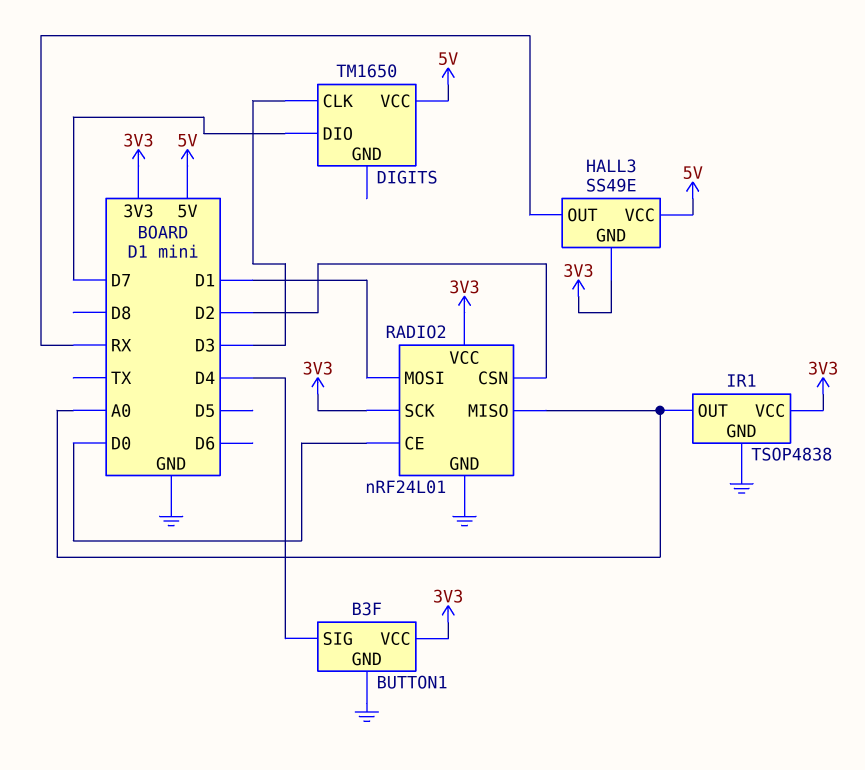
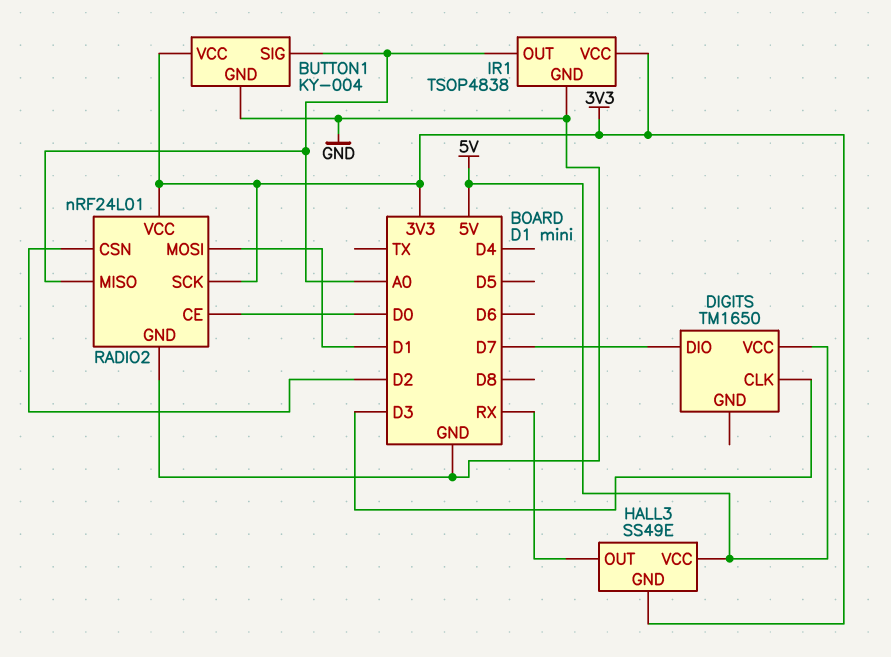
BUTTON1: B3F -> KY-004
BUTTON1 pin SIG: D4 -> A0

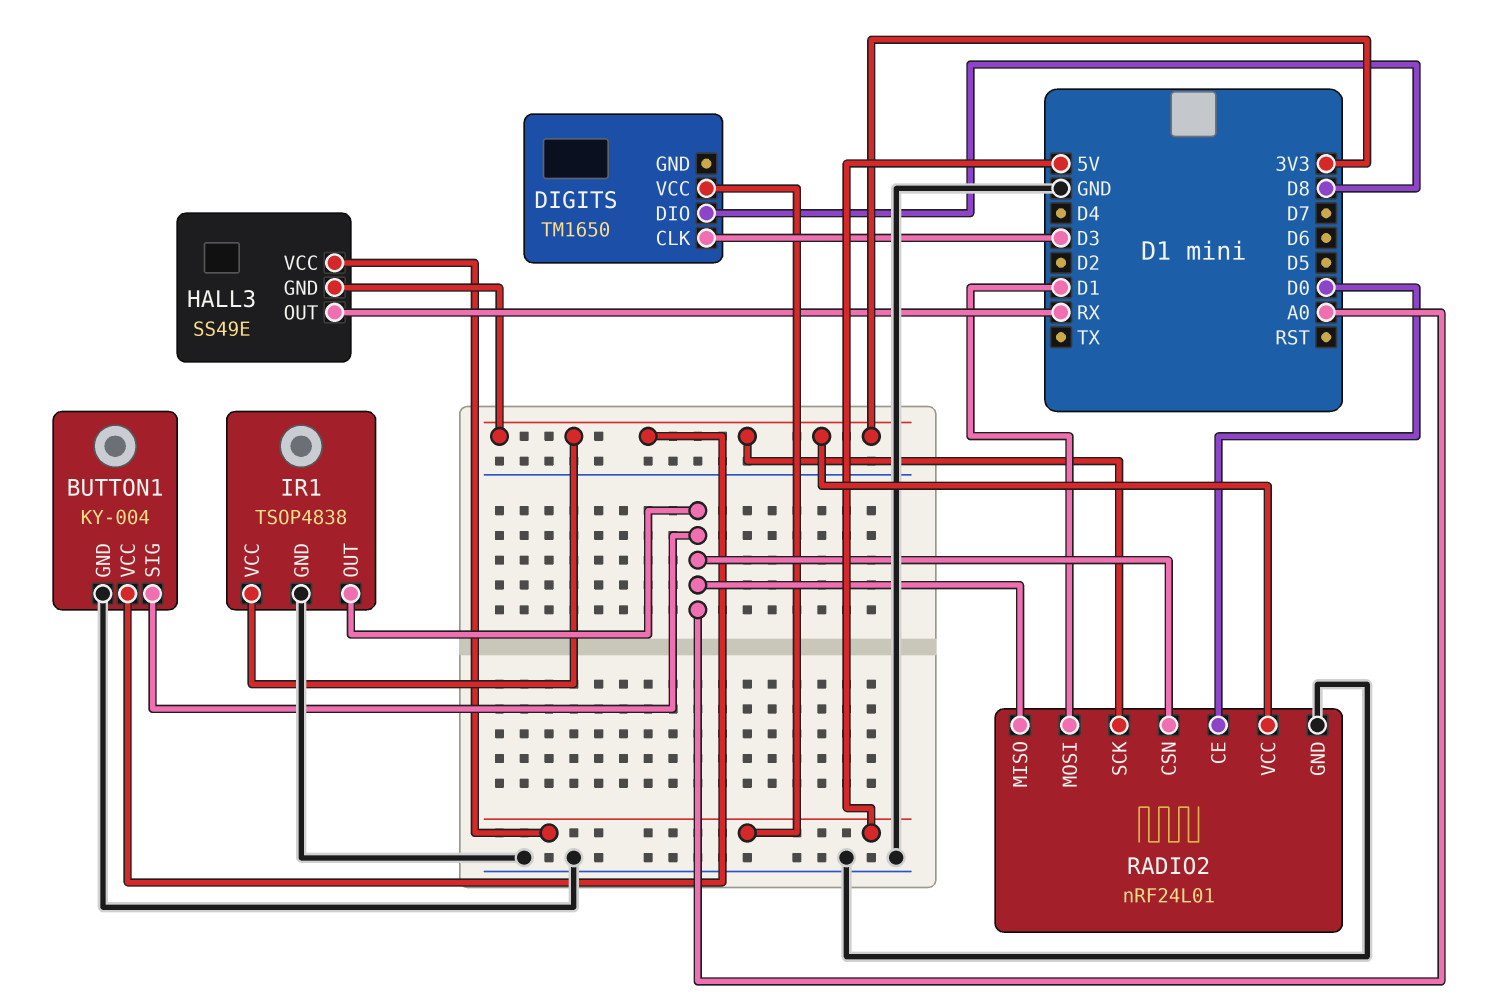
DIGITS pin DIO: D7 -> D8
RADIO2 pin CSN: D2 -> A0

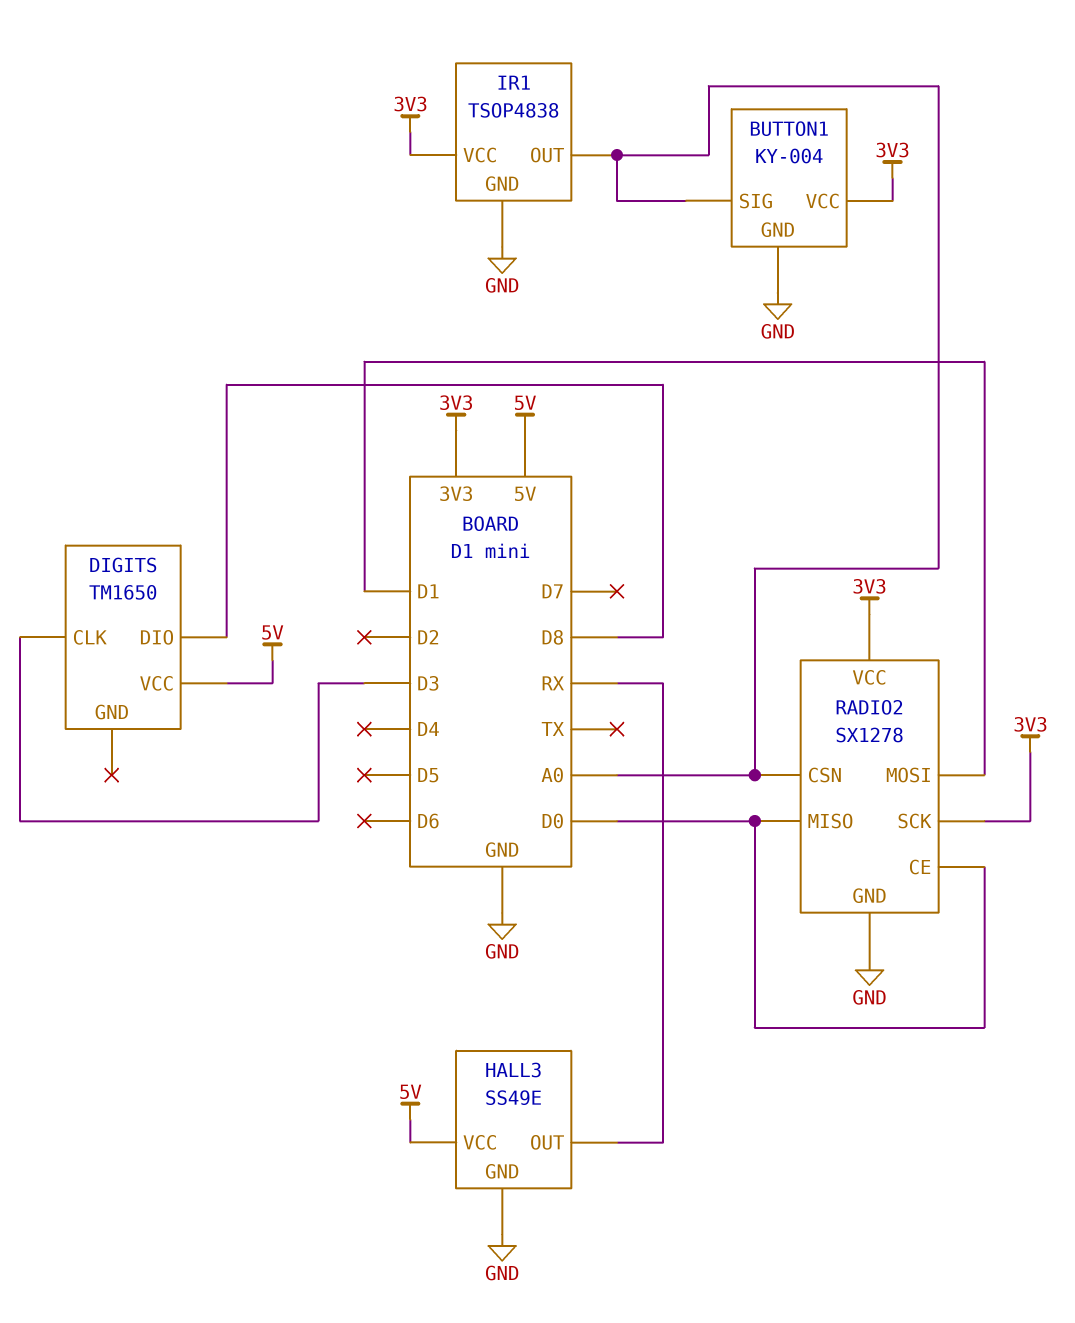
HALL3 pin GND: 3V3 -> GND
RADIO2: nRF24L01 -> SX1278
RADIO2 pin MISO: A0 -> D0

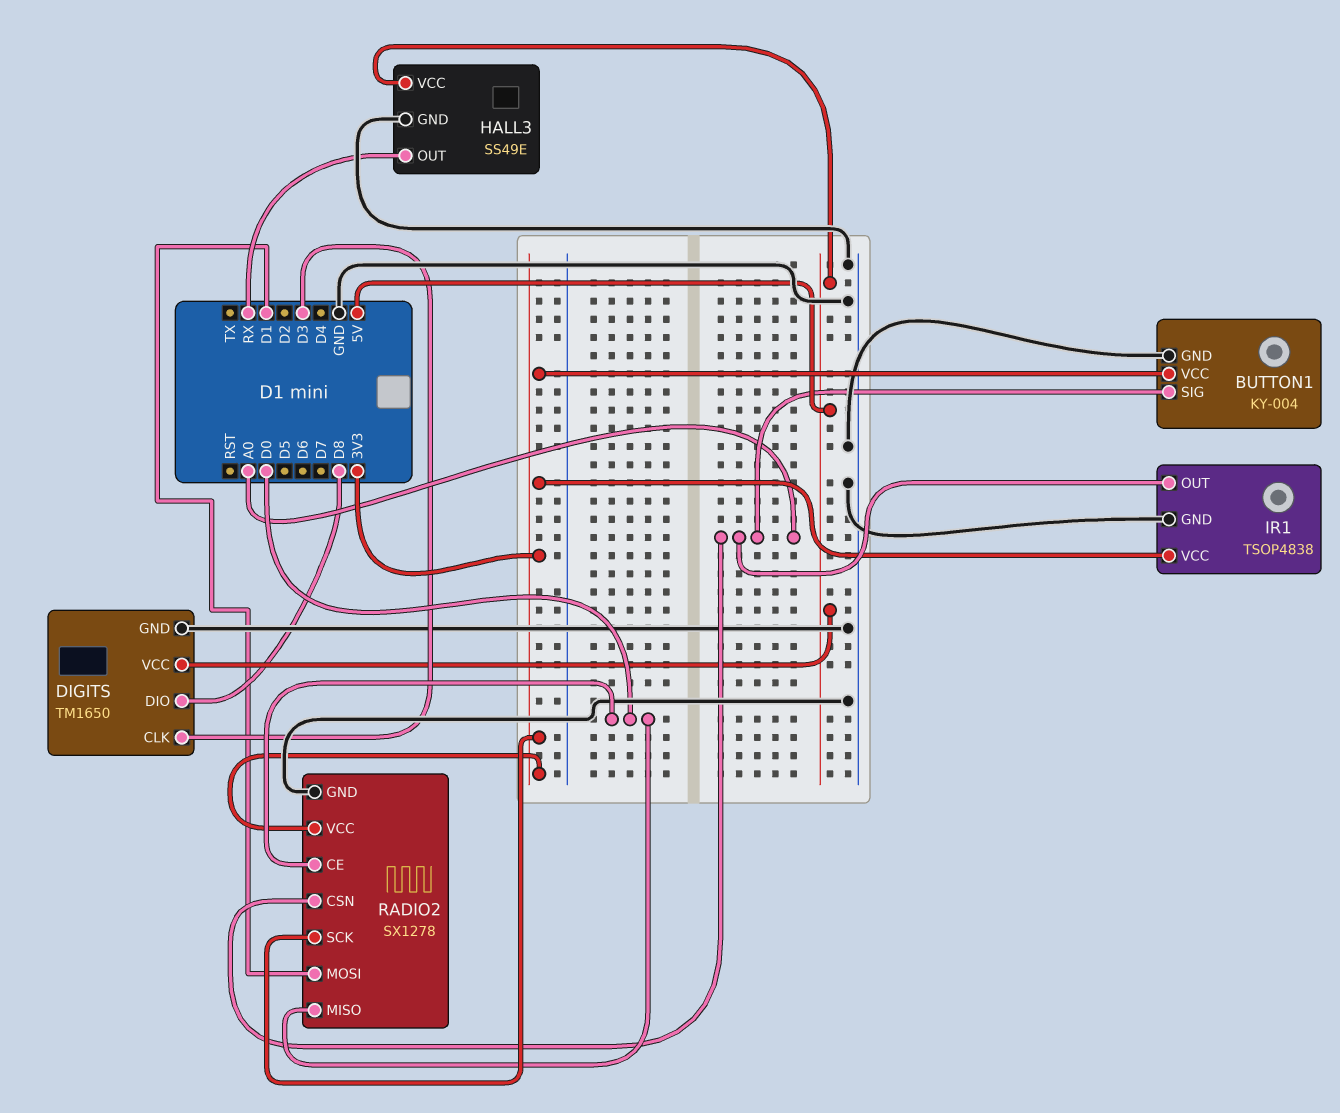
DIGITS pin GND: none -> GND

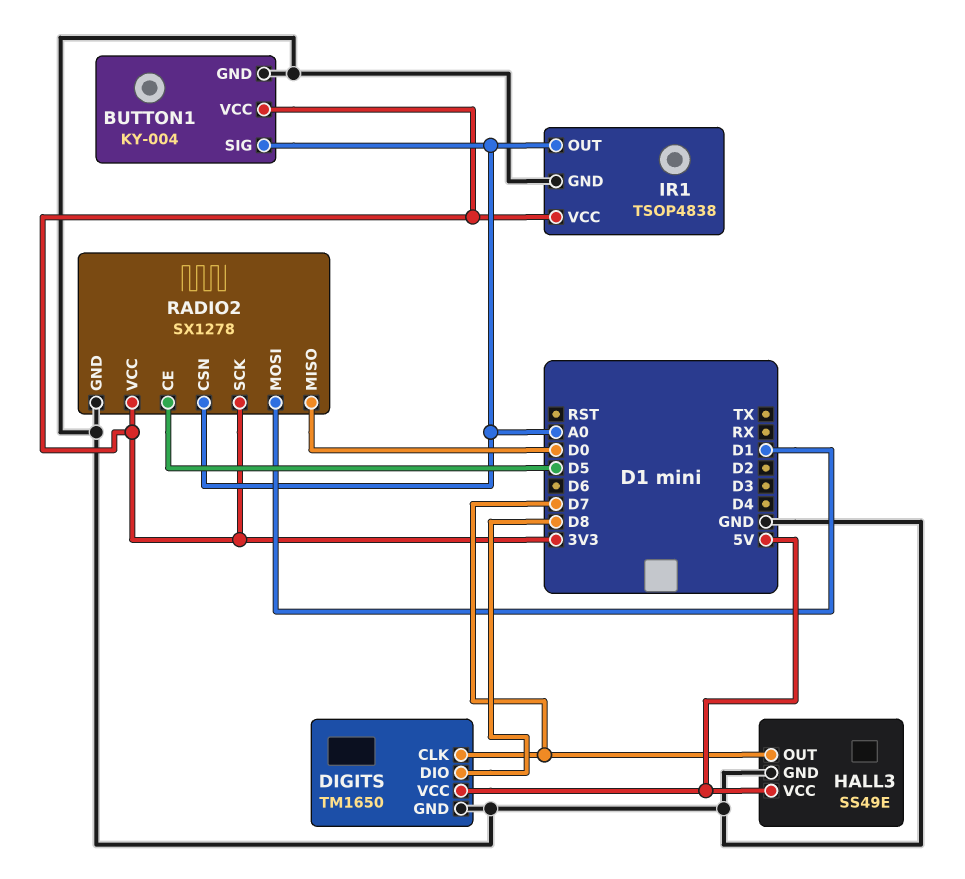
DIGITS pin CLK: D3 -> D7
HALL3 pin OUT: RX -> D7
RADIO2 pin CE: D0 -> D5

